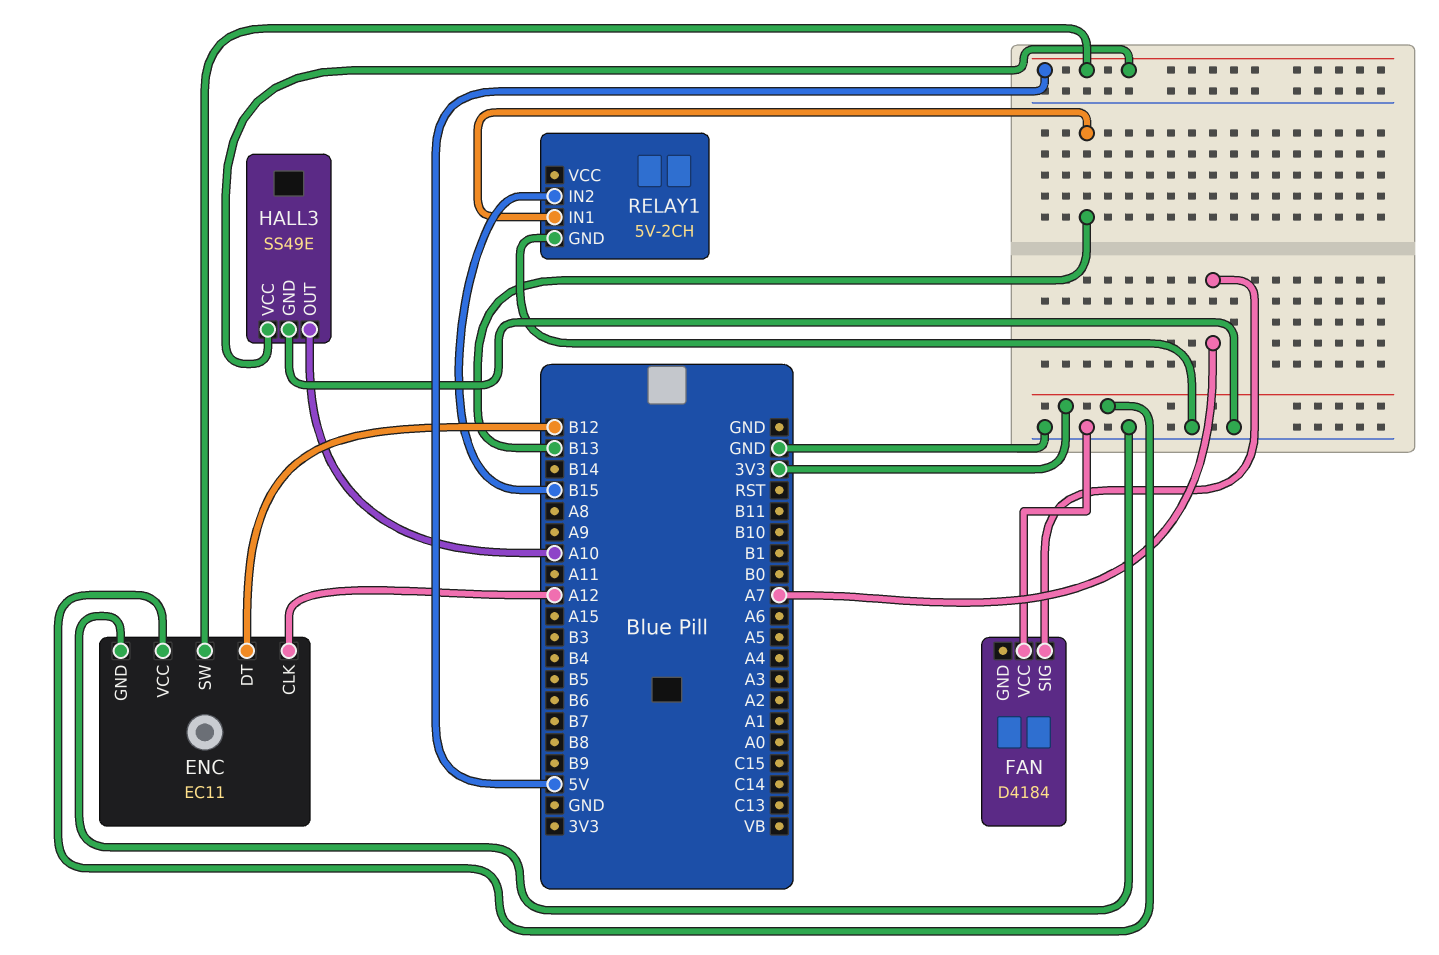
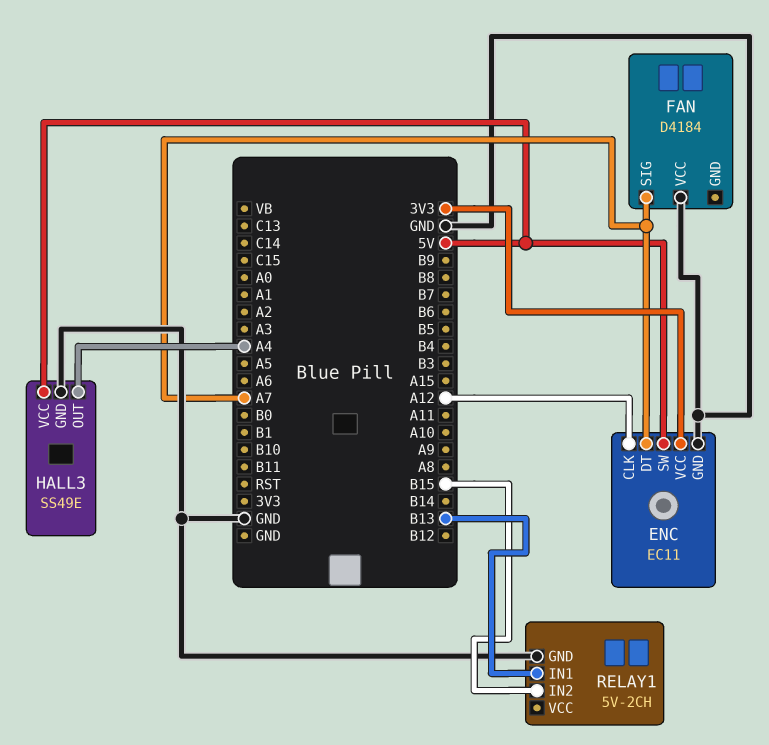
ENC pin DT: B12 -> A7
HALL3 pin OUT: A10 -> A4

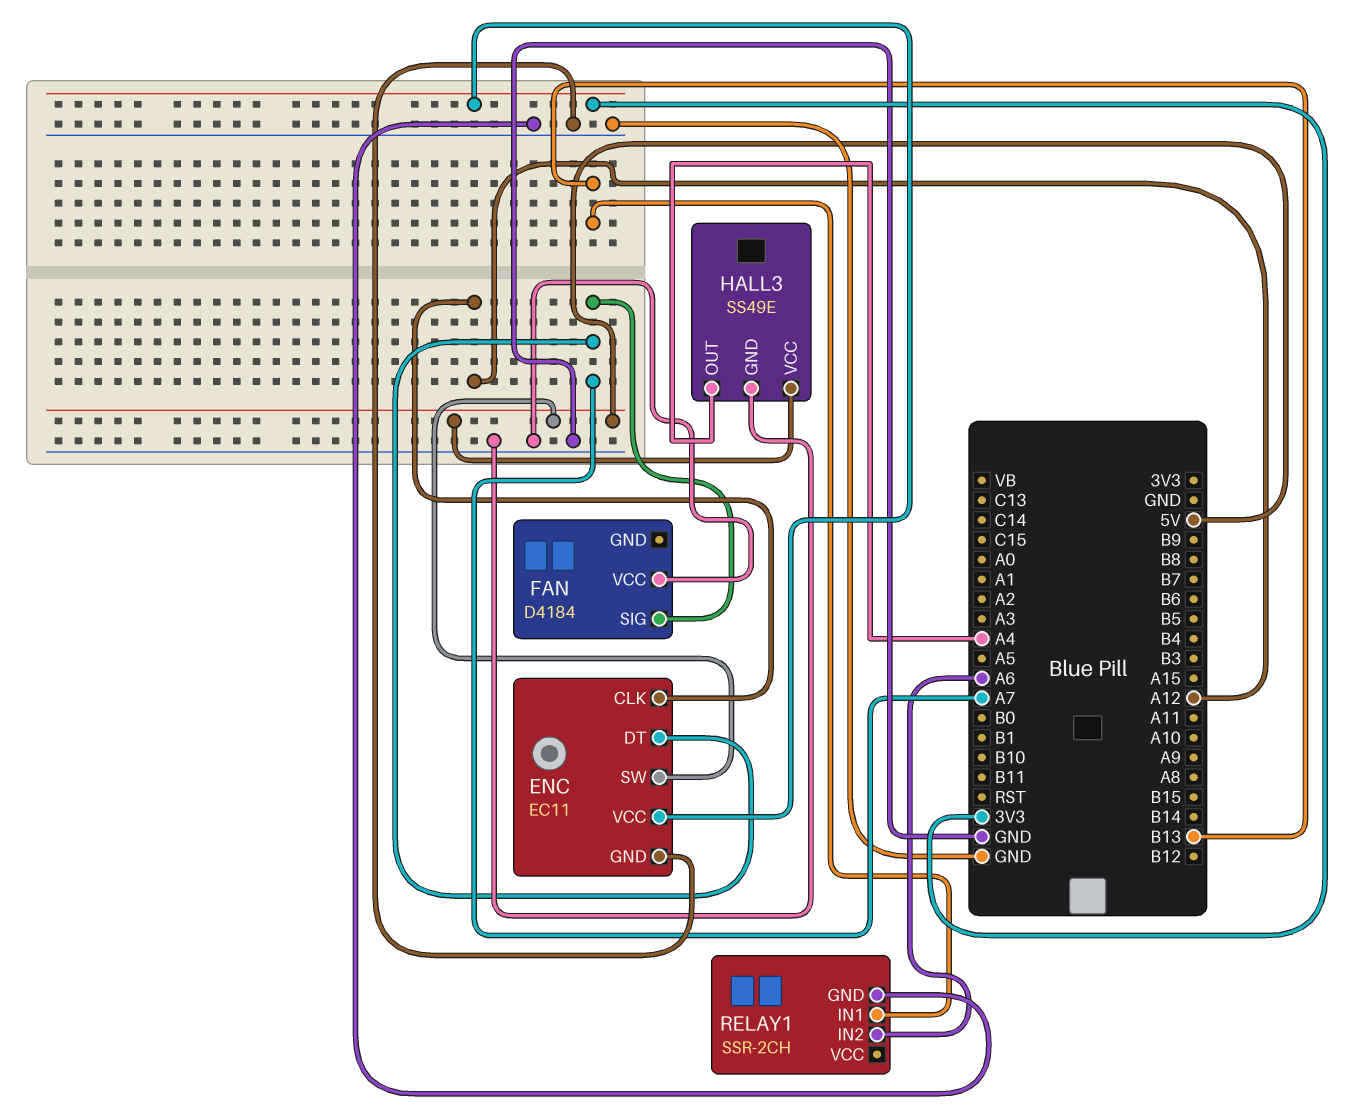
RELAY1: 5V-2CH -> SSR-2CH
RELAY1 pin IN2: B15 -> A6

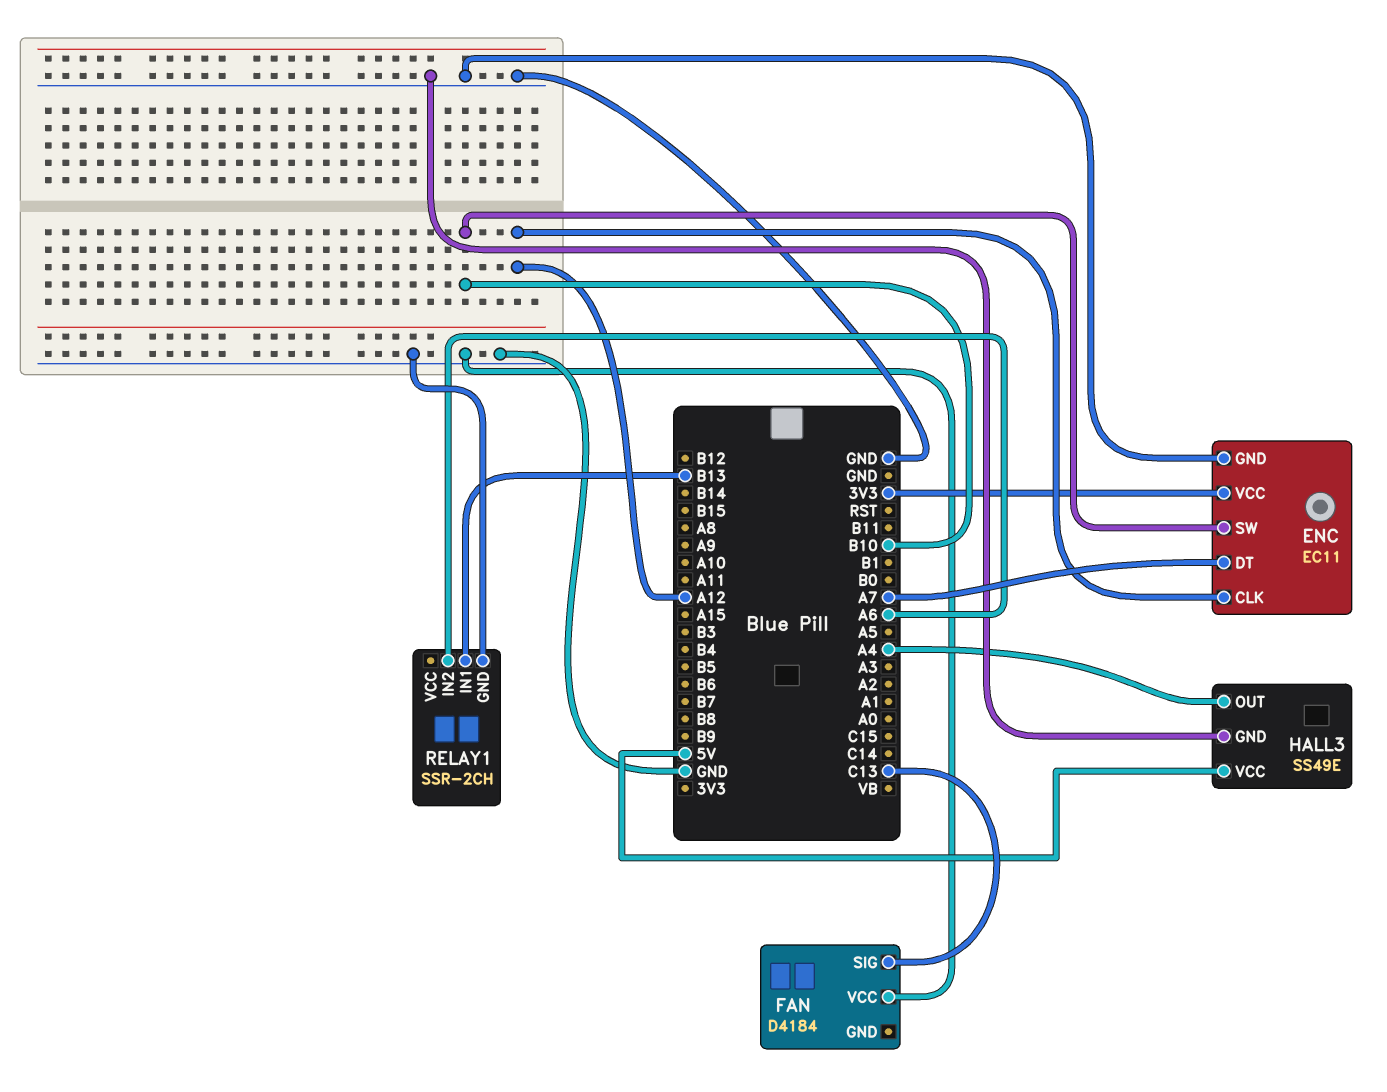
ENC pin SW: 5V -> B10
FAN pin SIG: A7 -> C13

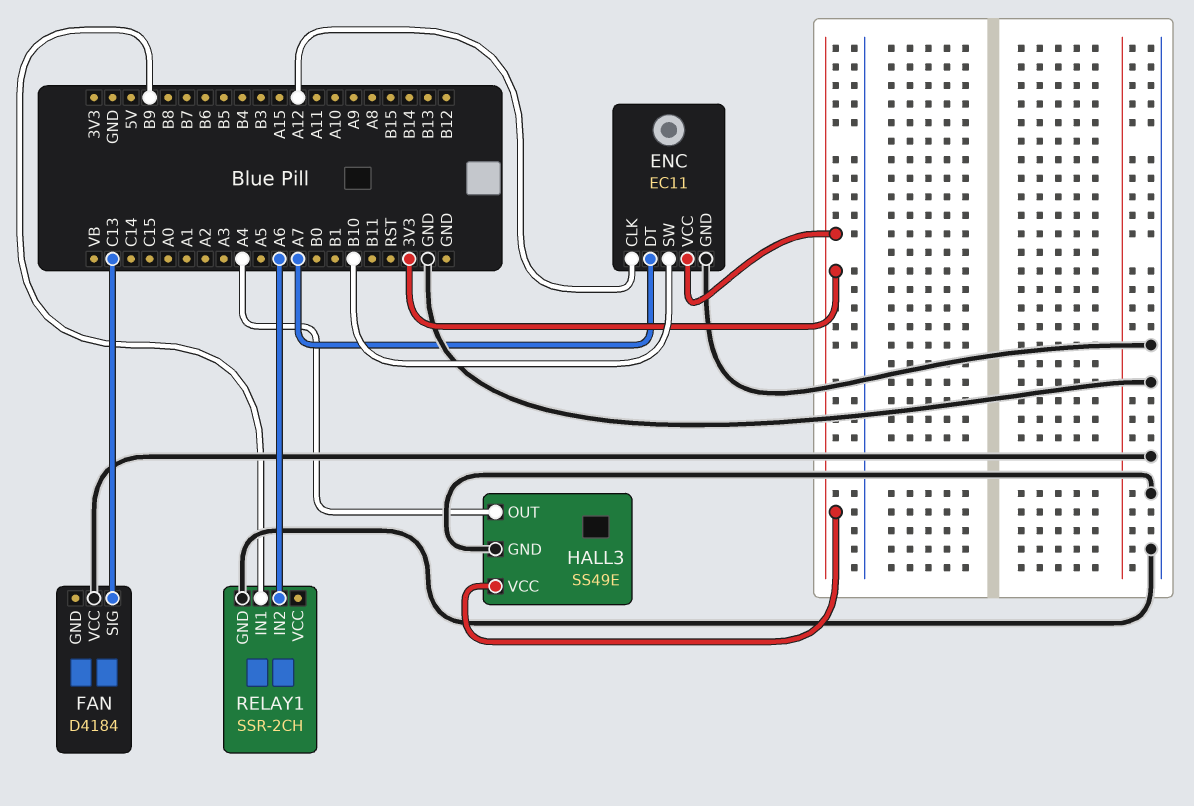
HALL3 pin VCC: 5V -> 3V3
RELAY1 pin IN1: B13 -> B9

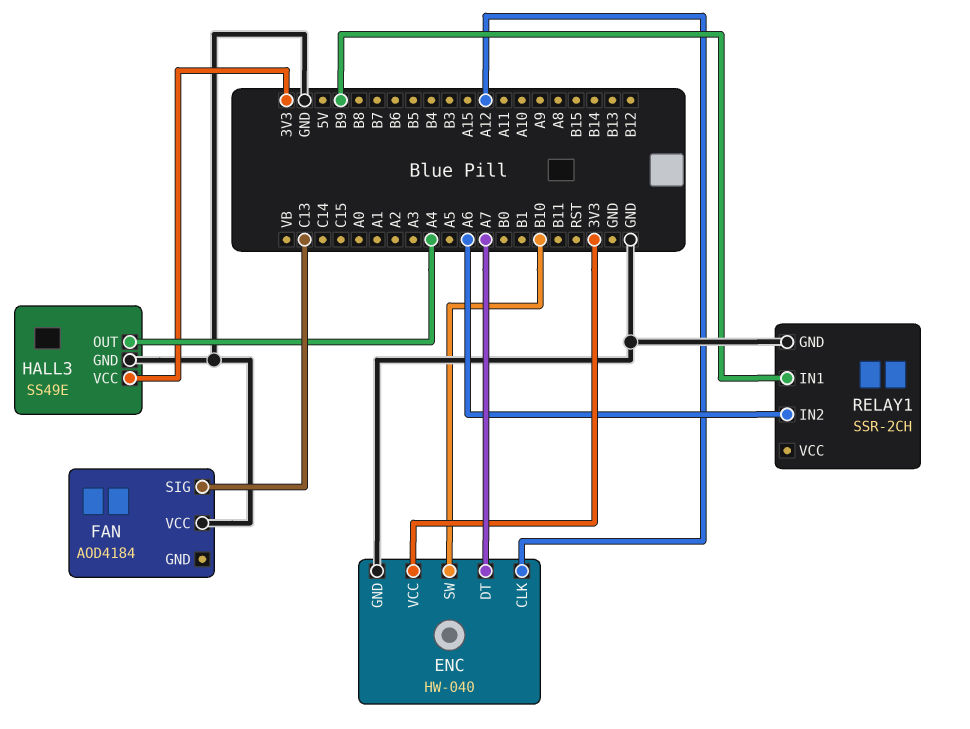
ENC: EC11 -> HW-040
FAN: D4184 -> AOD4184

